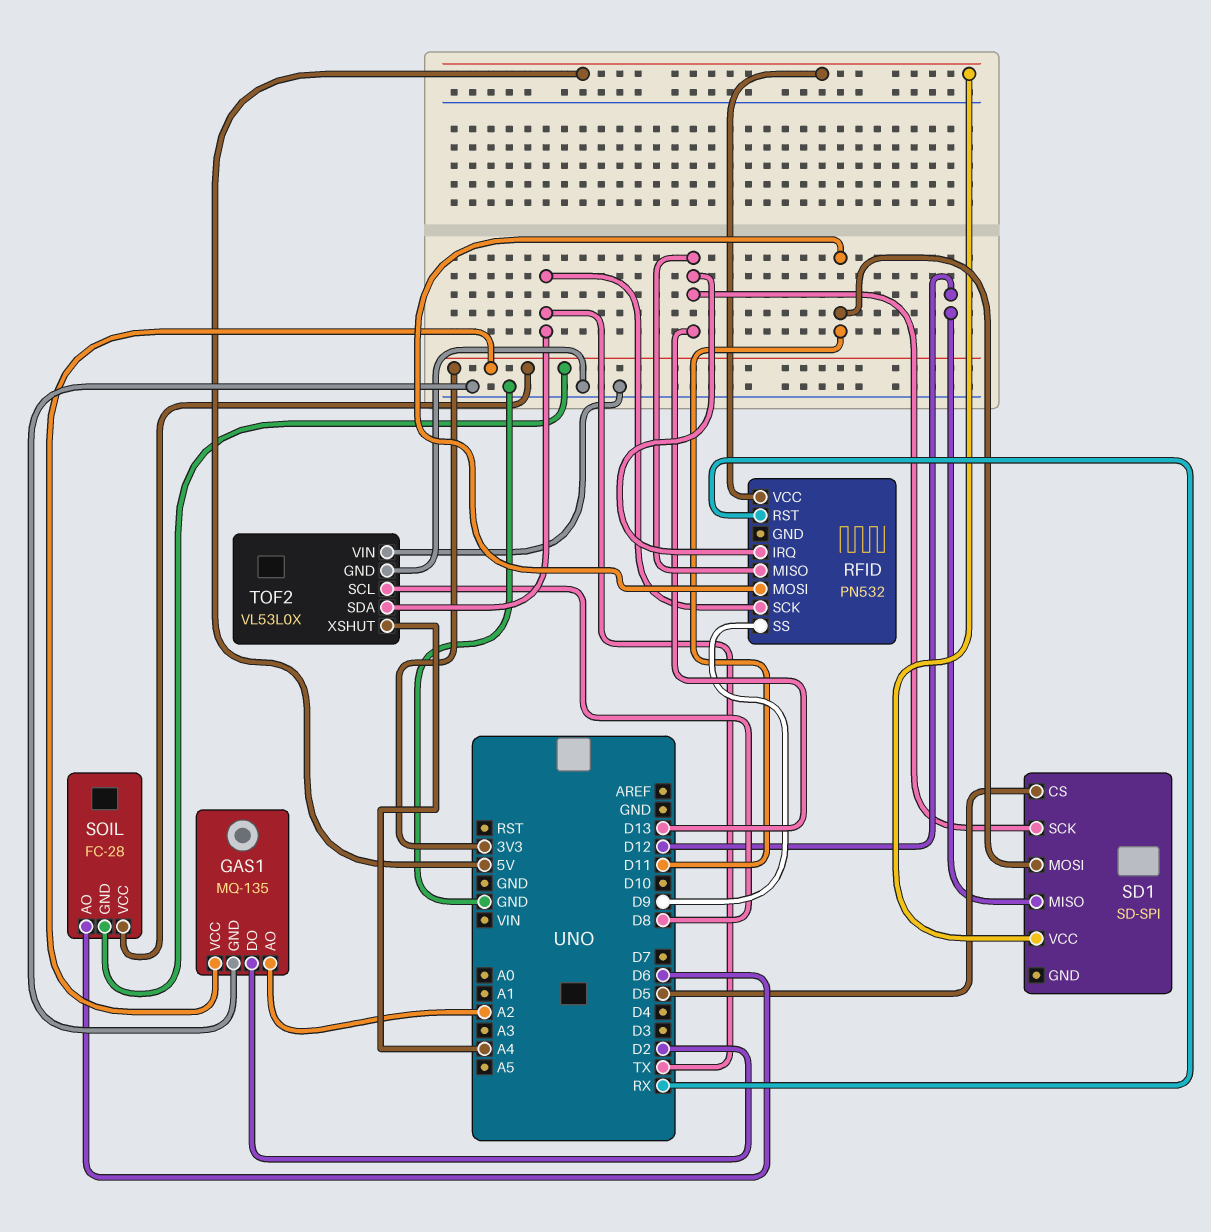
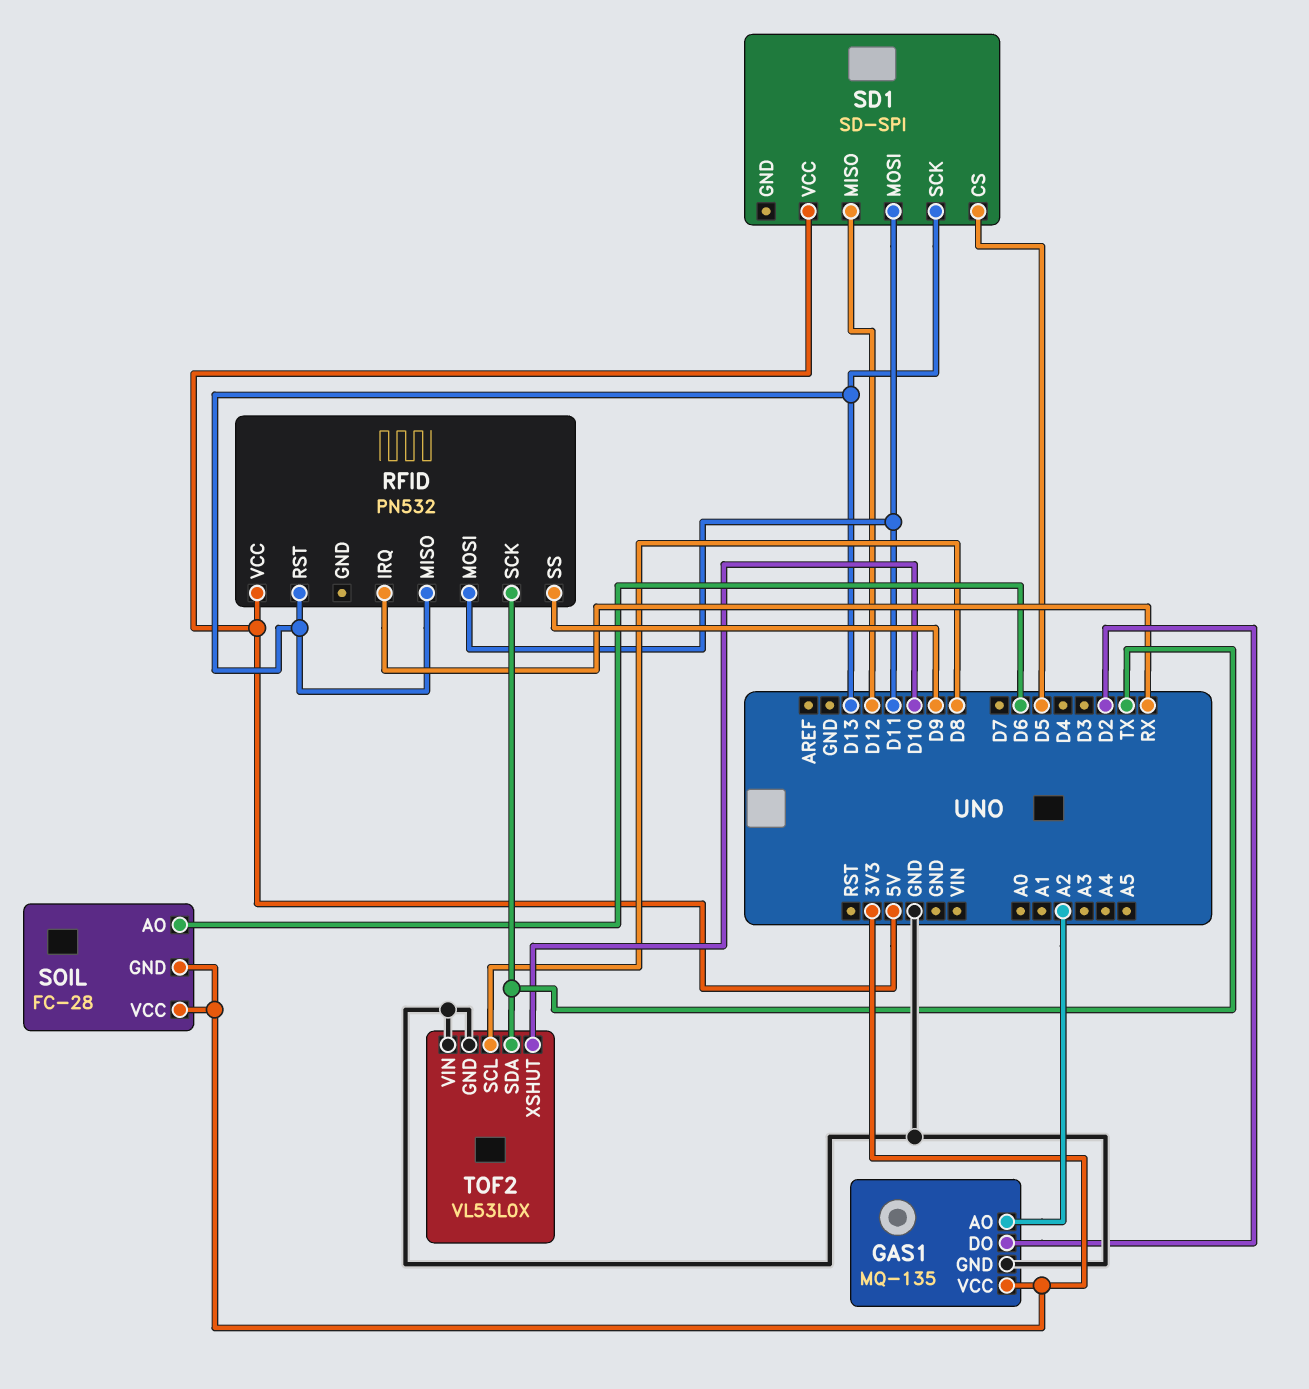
RFID pin IRQ: D13 -> RX
RFID pin RST: RX -> D13
TOF2 pin XSHUT: A4 -> D10

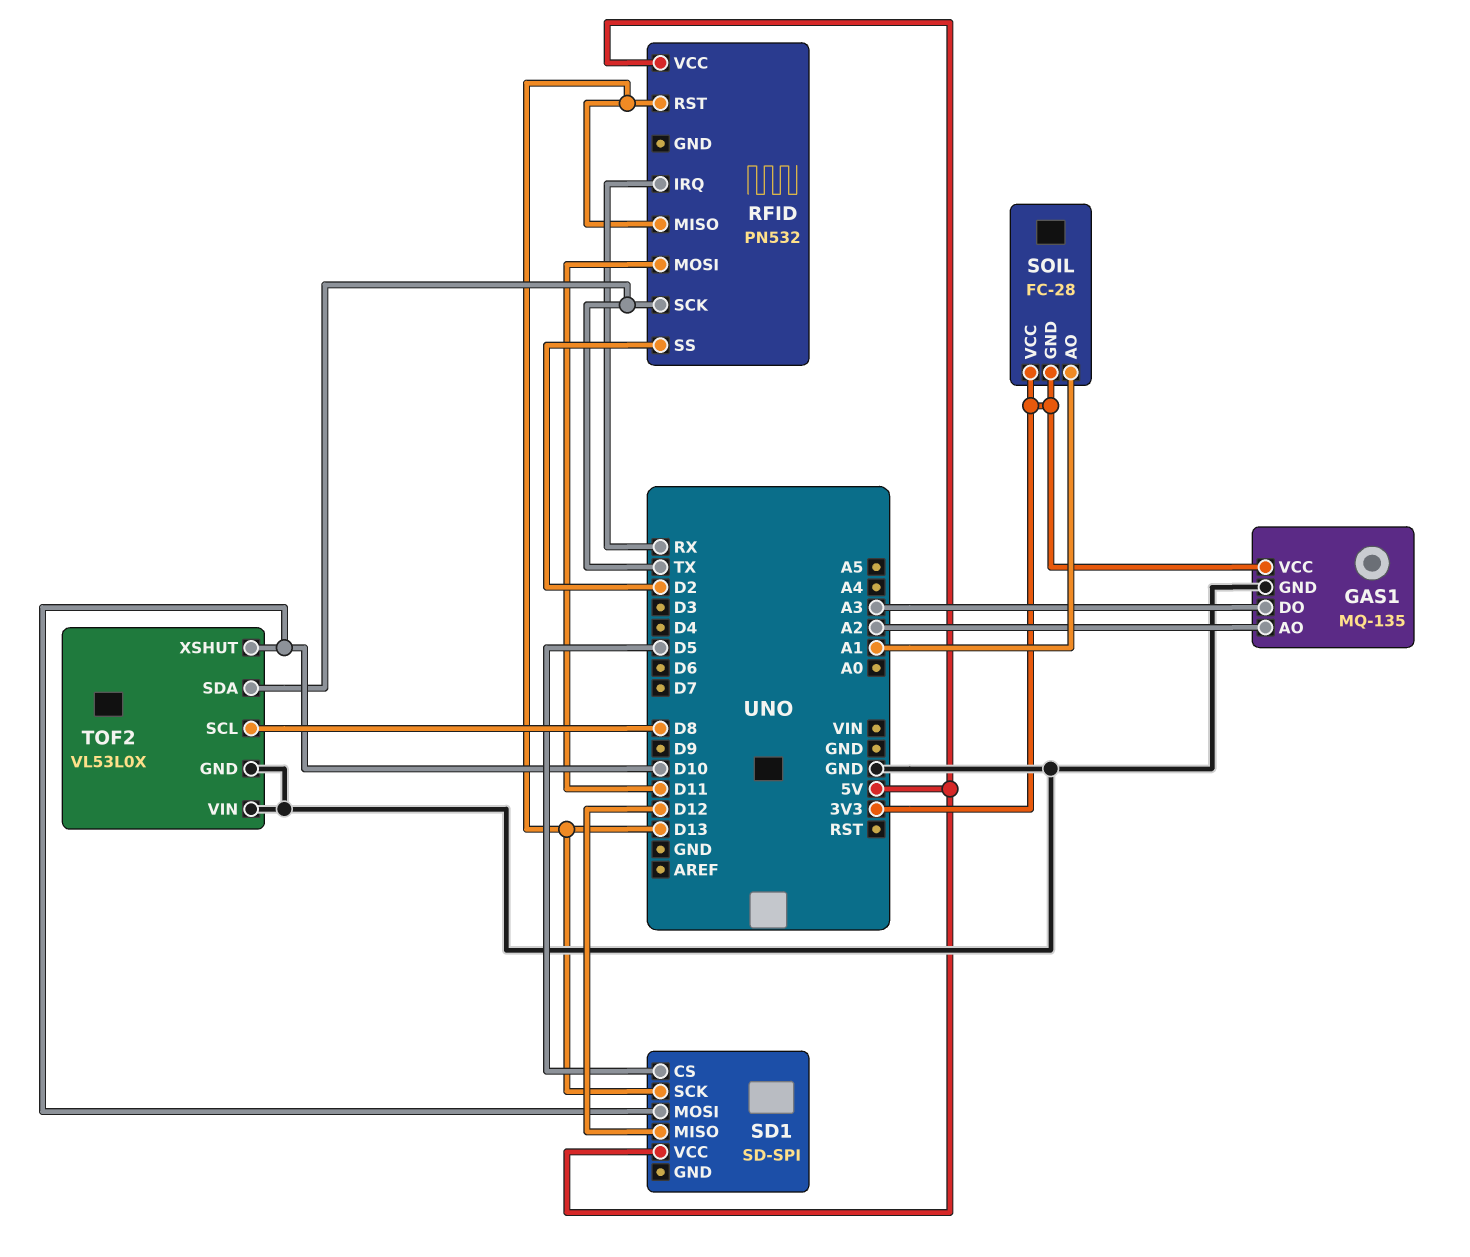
GAS1 pin DO: D2 -> A3
RFID pin SS: D9 -> D2
SD1 pin MOSI: D11 -> D10
SOIL pin AO: D6 -> A1

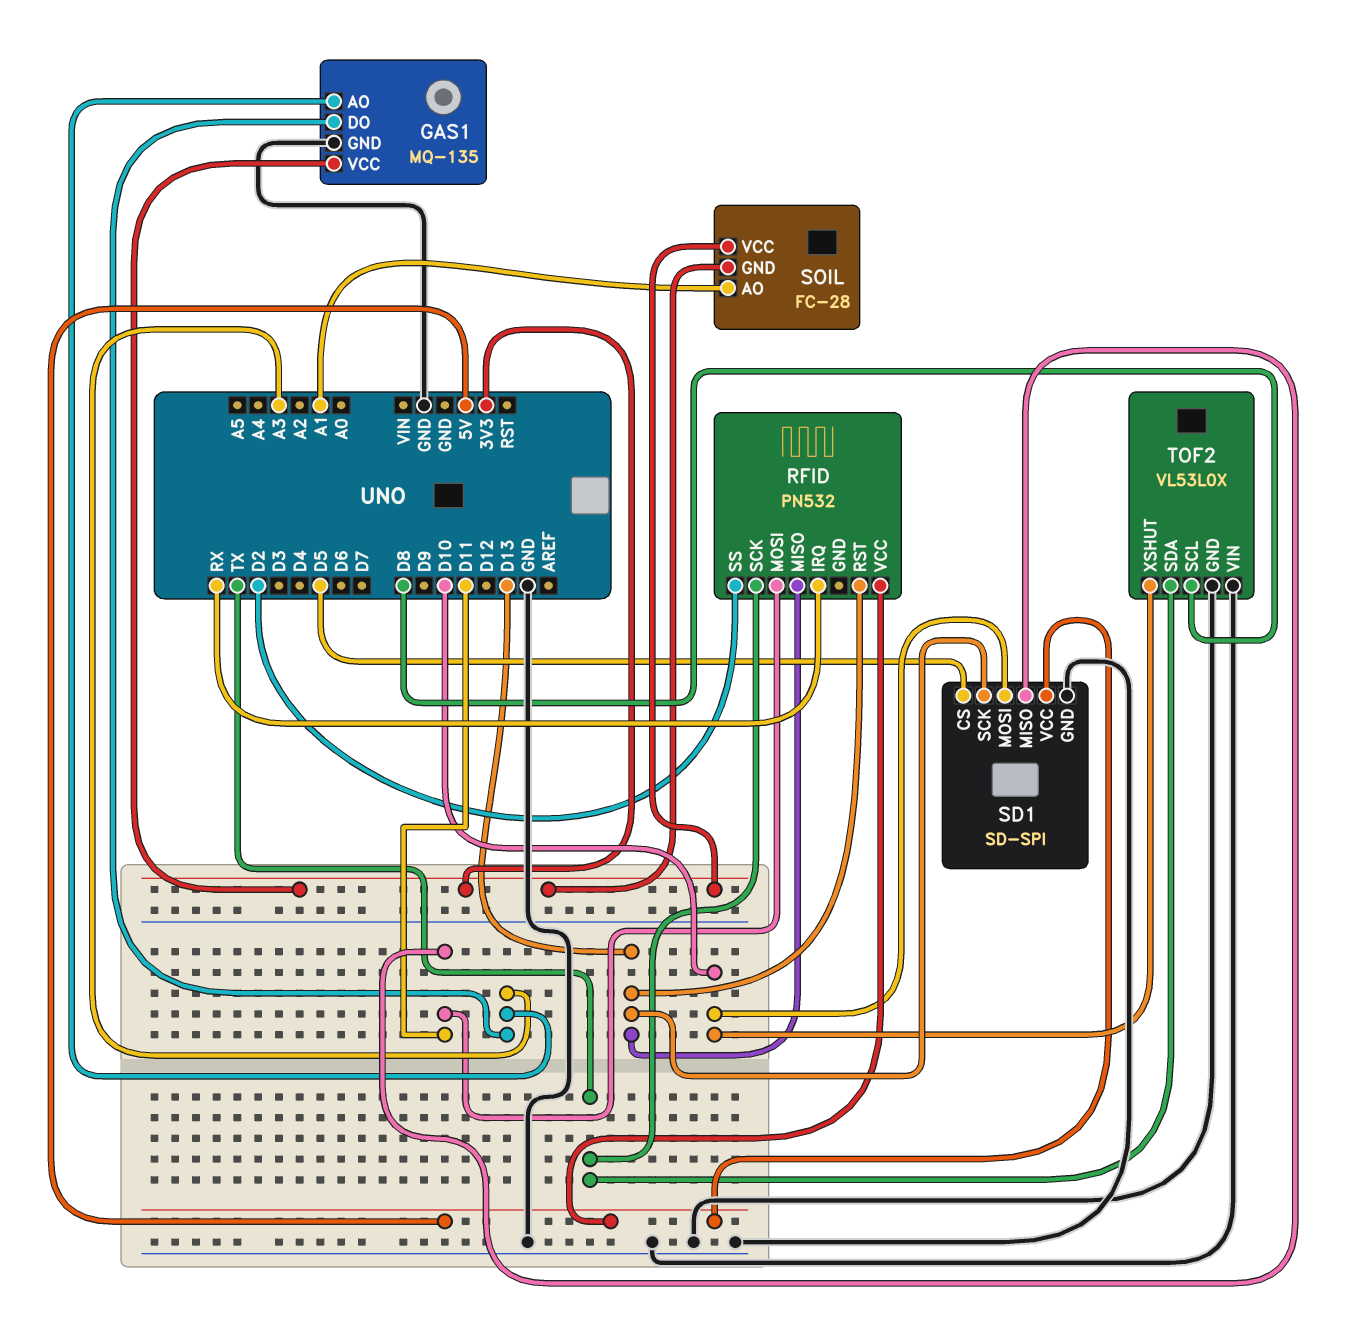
GAS1 pin AO: A2 -> A3
SD1 pin GND: none -> GND
SD1 pin MISO: D12 -> D11

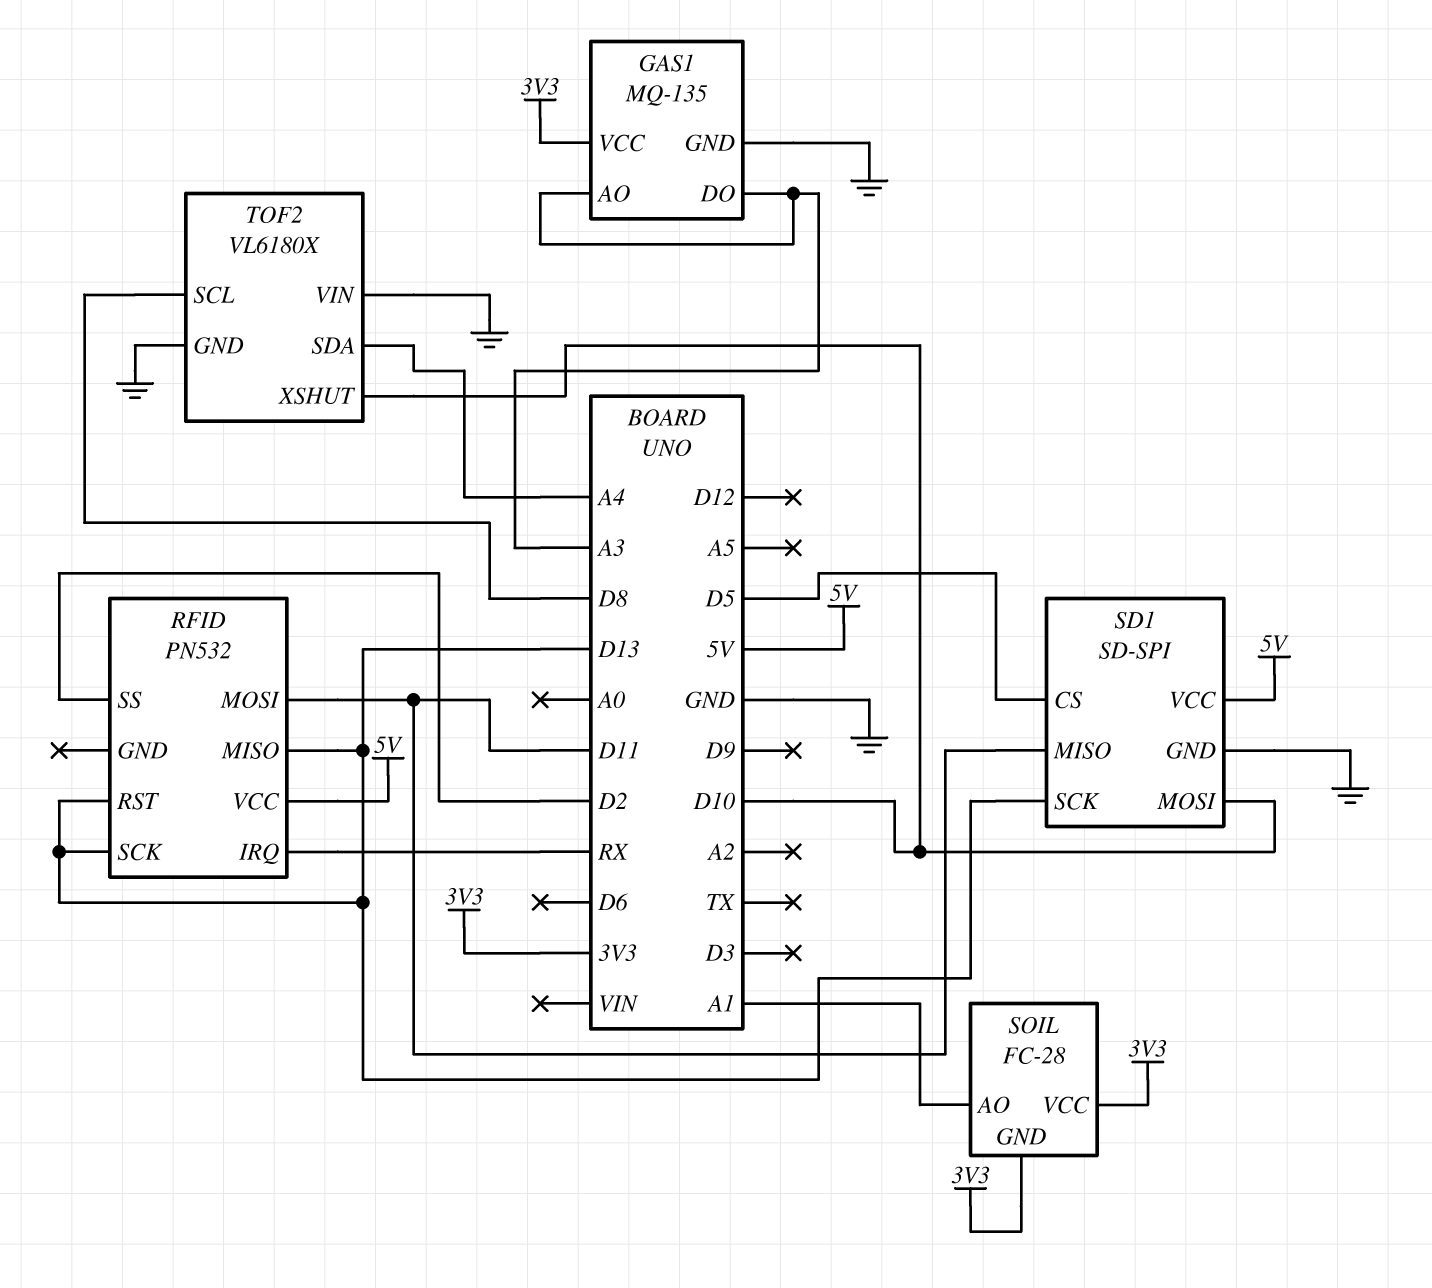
RFID pin SCK: TX -> D13
TOF2: VL53L0X -> VL6180X
TOF2 pin SDA: TX -> A4

